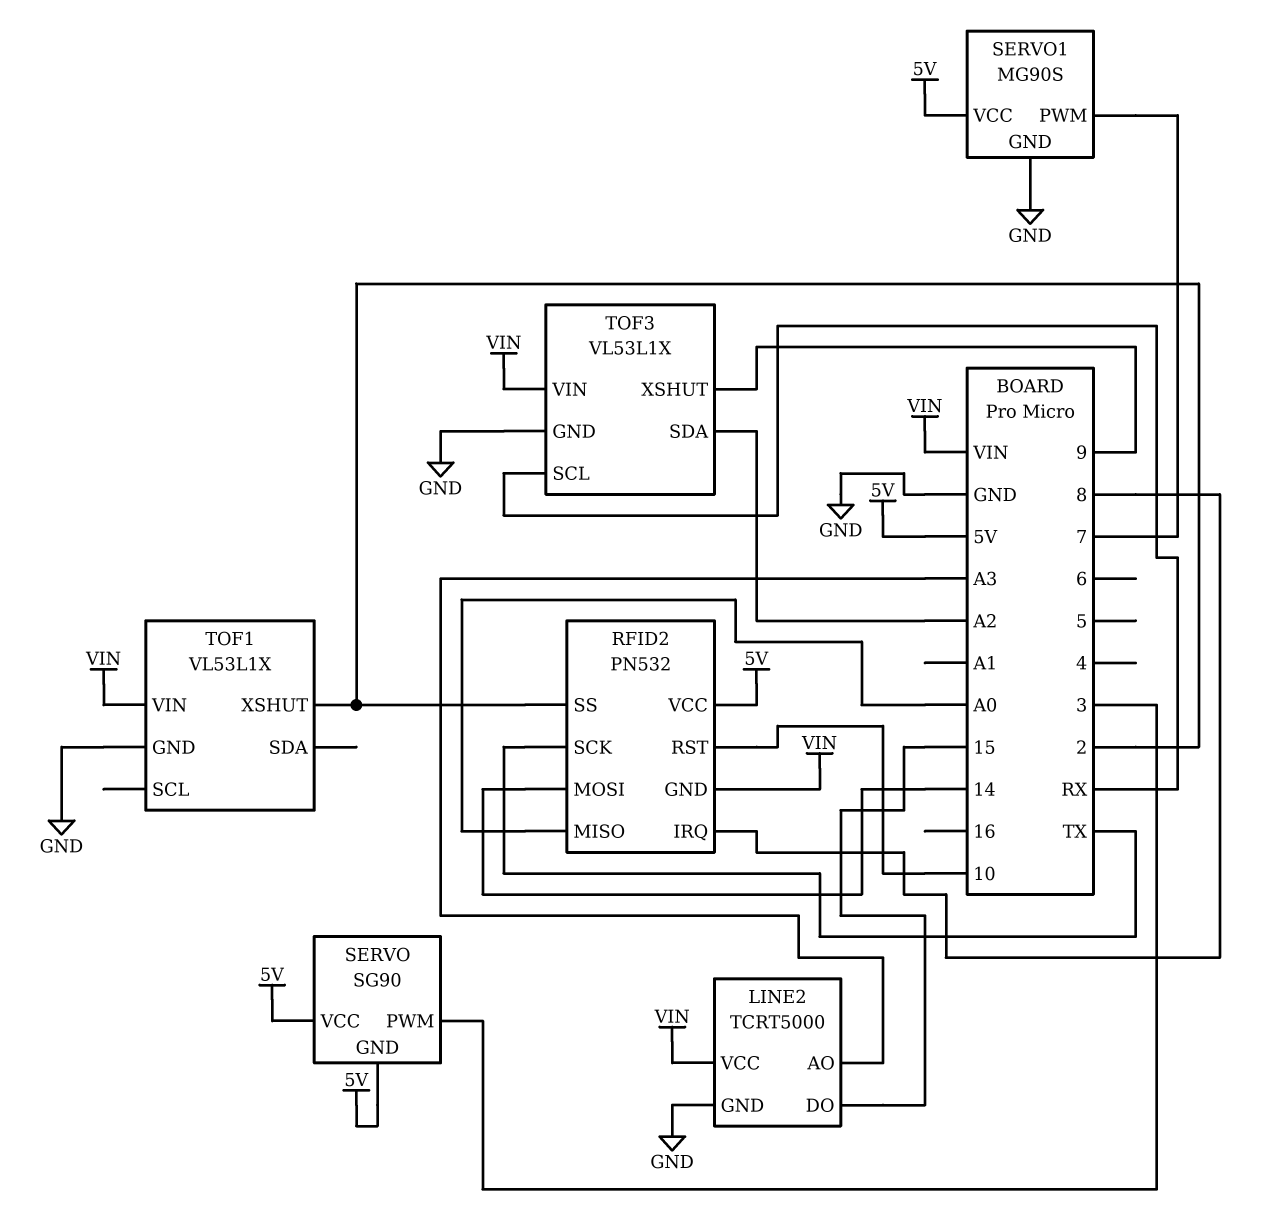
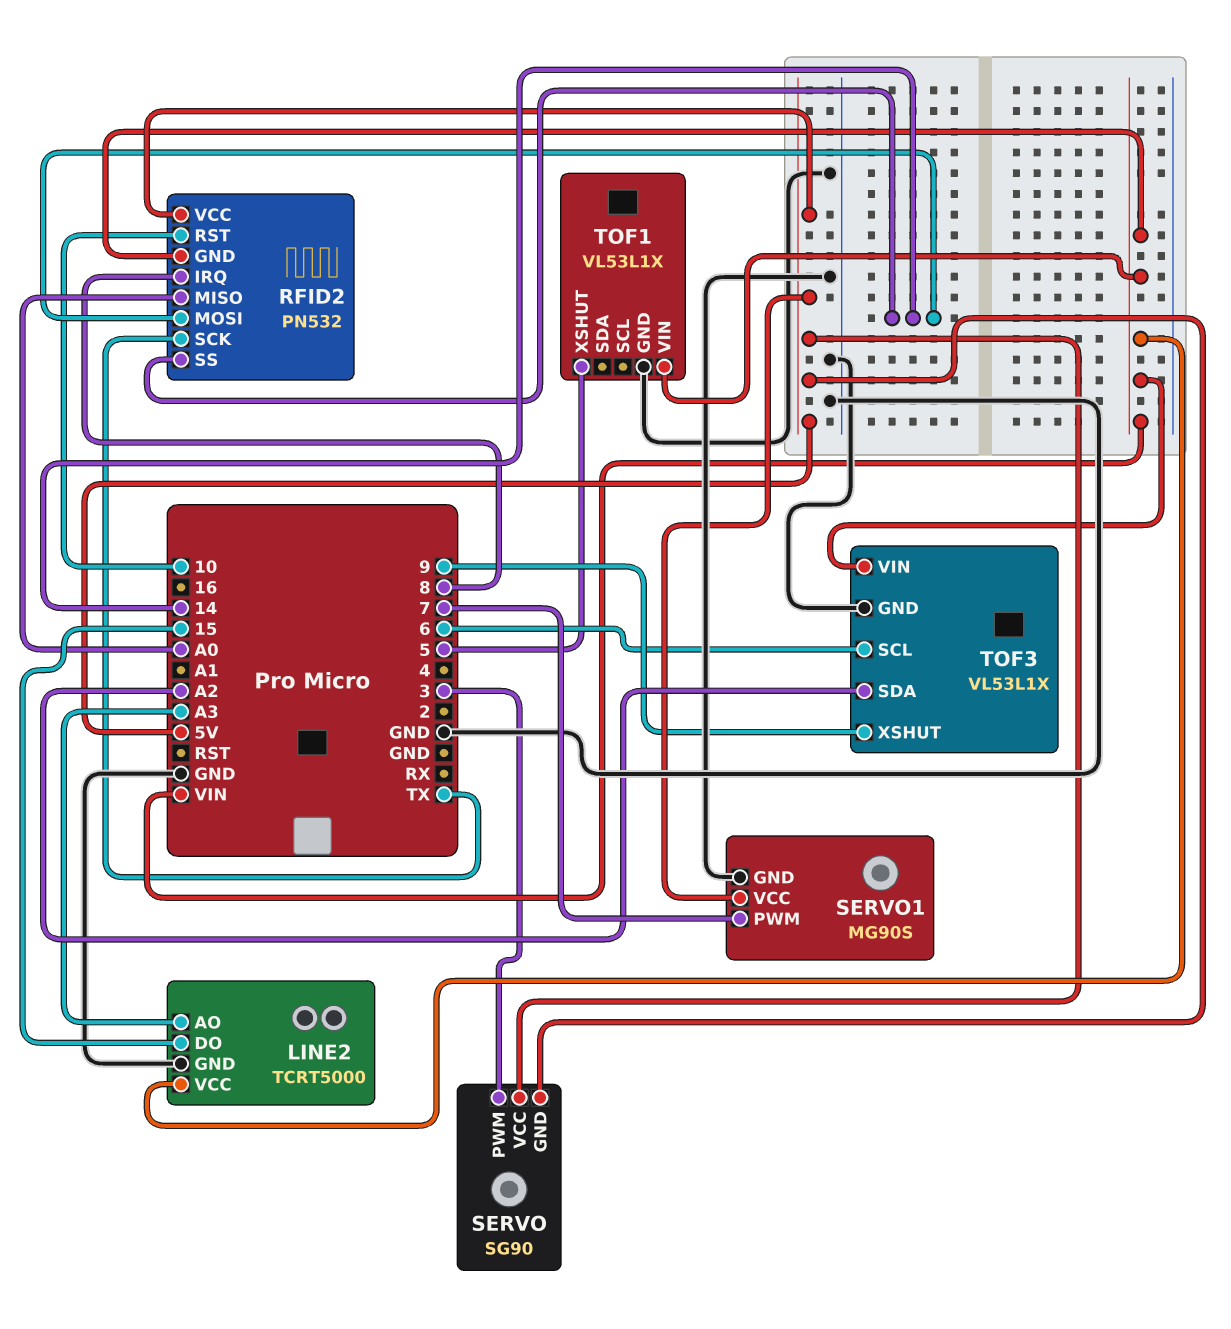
RFID2 pin SS: 2 -> 14
TOF1 pin XSHUT: 2 -> 5
TOF3 pin SCL: RX -> 6

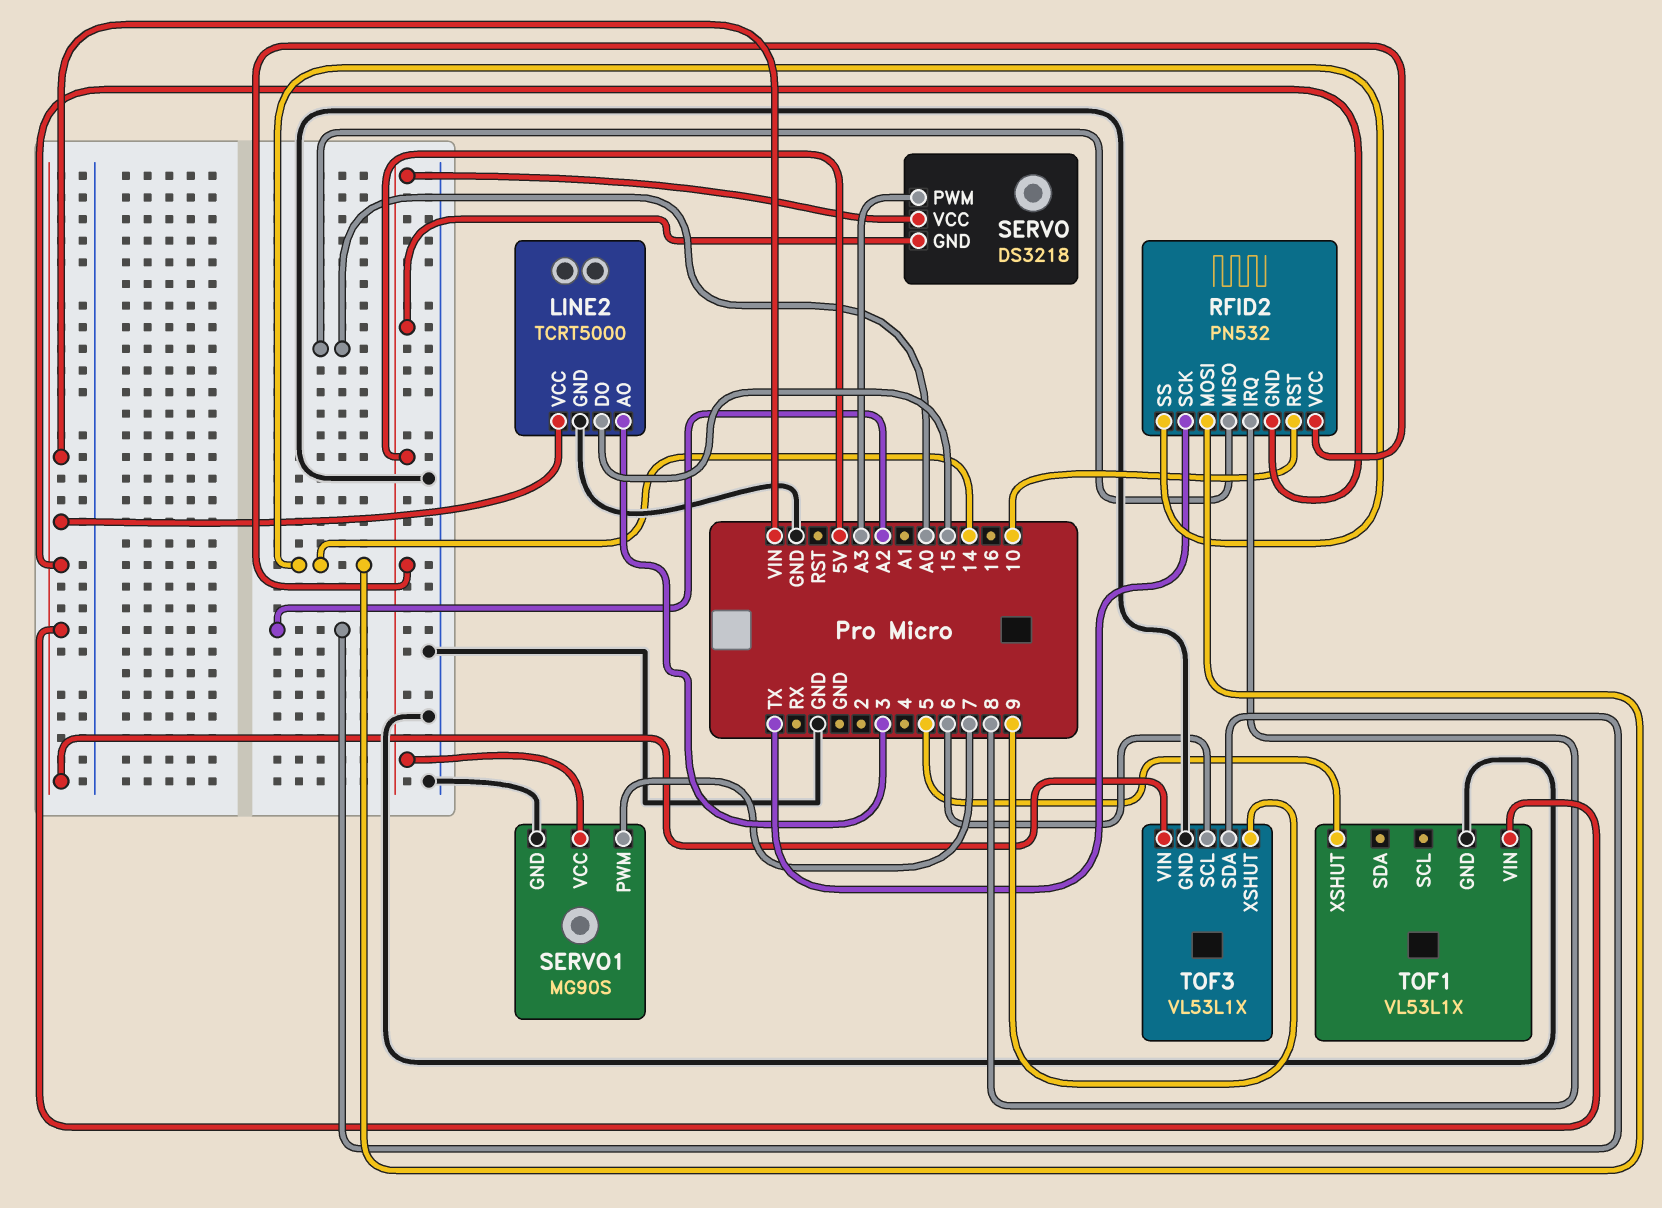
LINE2 pin AO: A3 -> 3
SERVO: SG90 -> DS3218
SERVO pin PWM: 3 -> A3

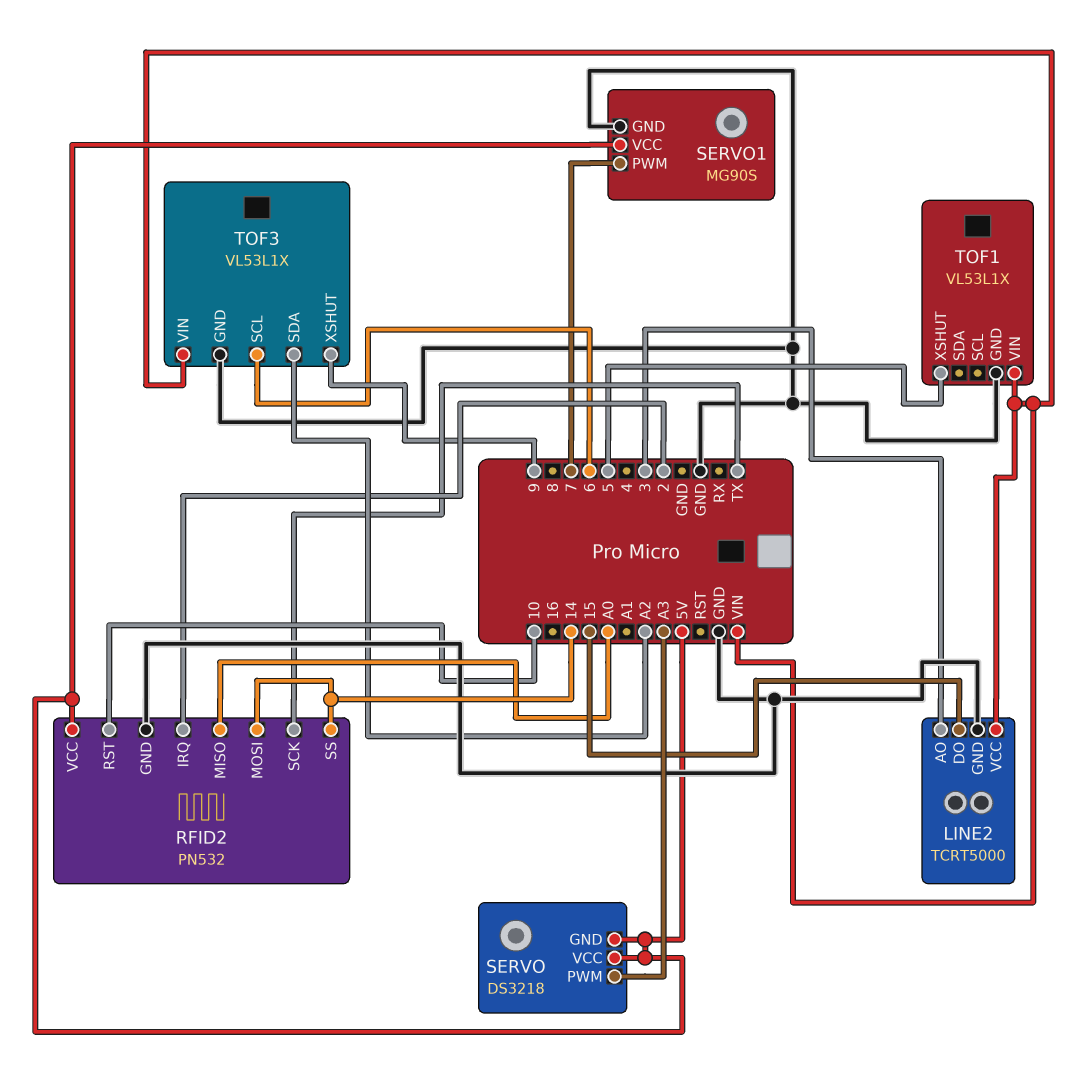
RFID2 pin GND: VIN -> GND
RFID2 pin IRQ: 8 -> 2

